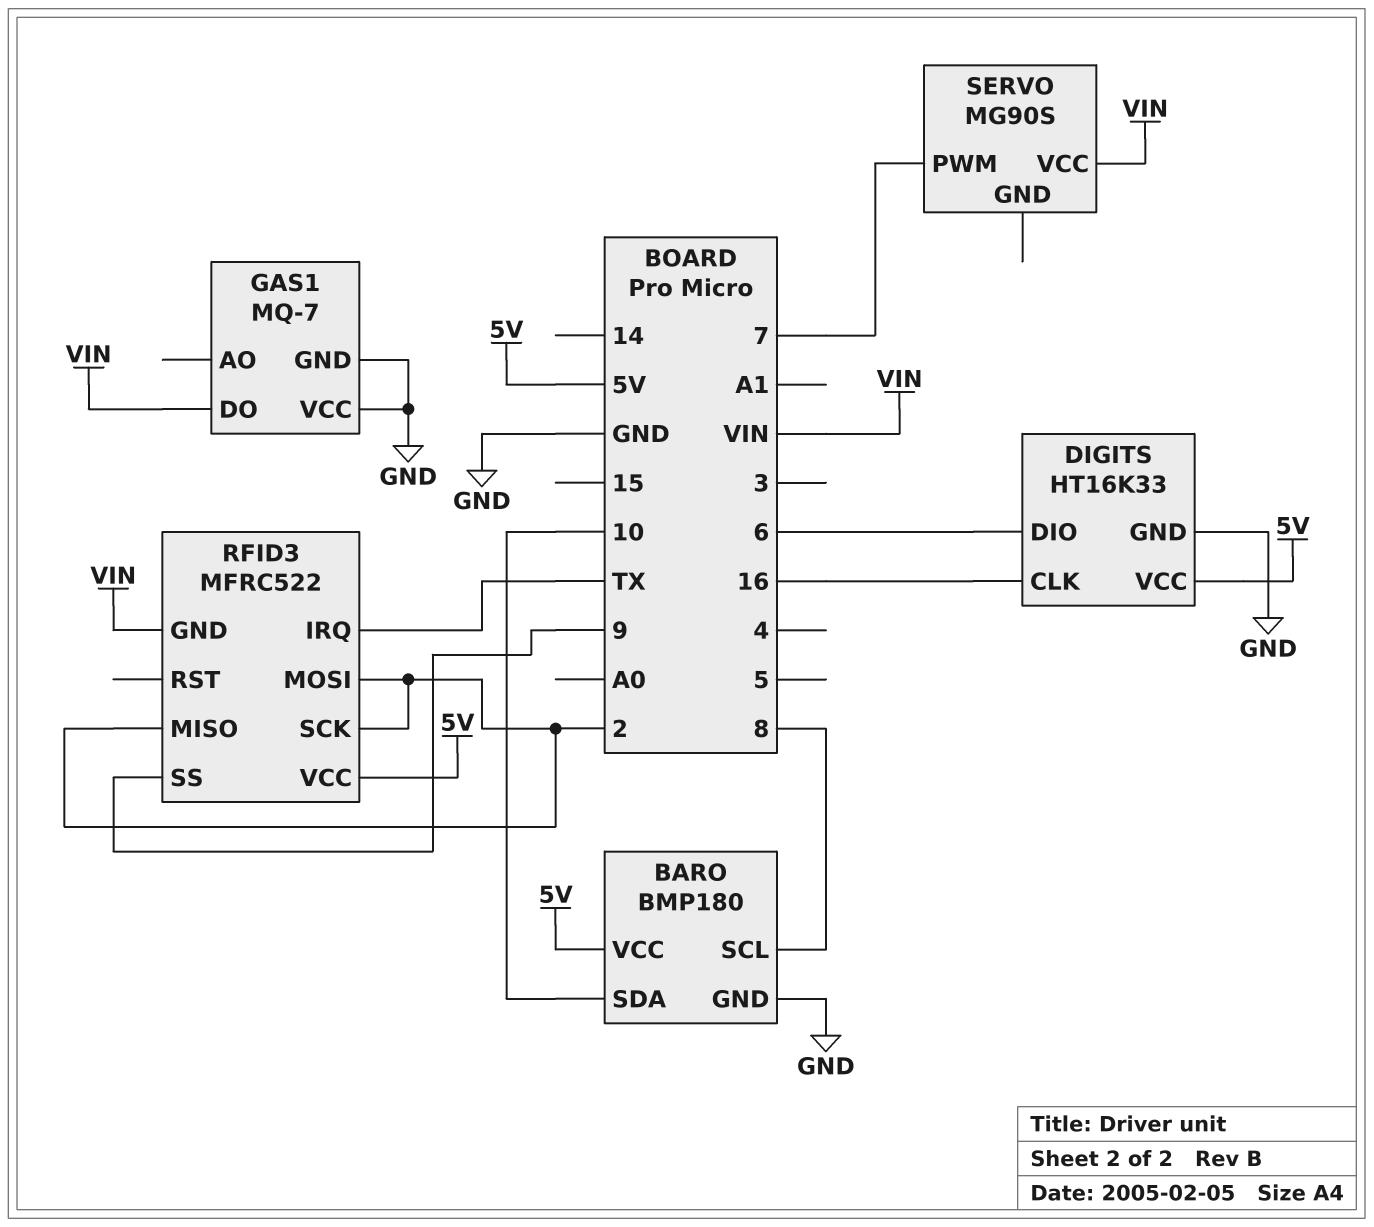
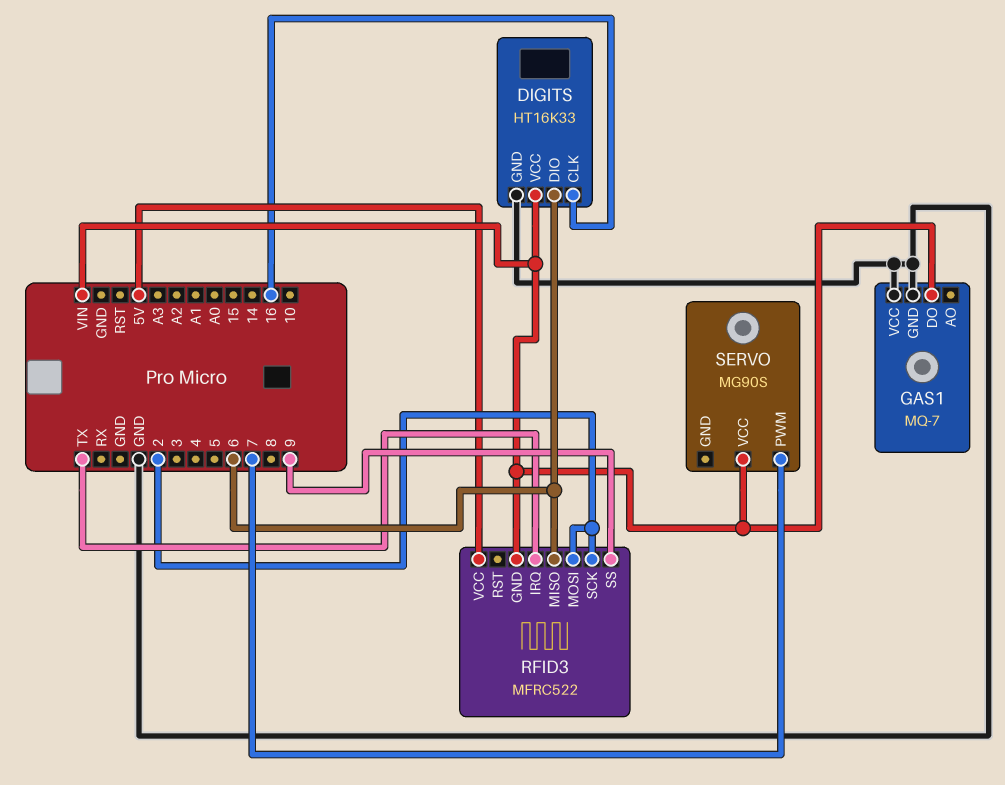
BARO: BMP180 -> none
BARO pin GND: GND -> none
BARO pin SCL: 8 -> none
BARO pin SDA: 10 -> none
BARO pin VCC: 5V -> none
DIGITS pin VCC: 5V -> VIN
RFID3 pin MISO: 2 -> 6

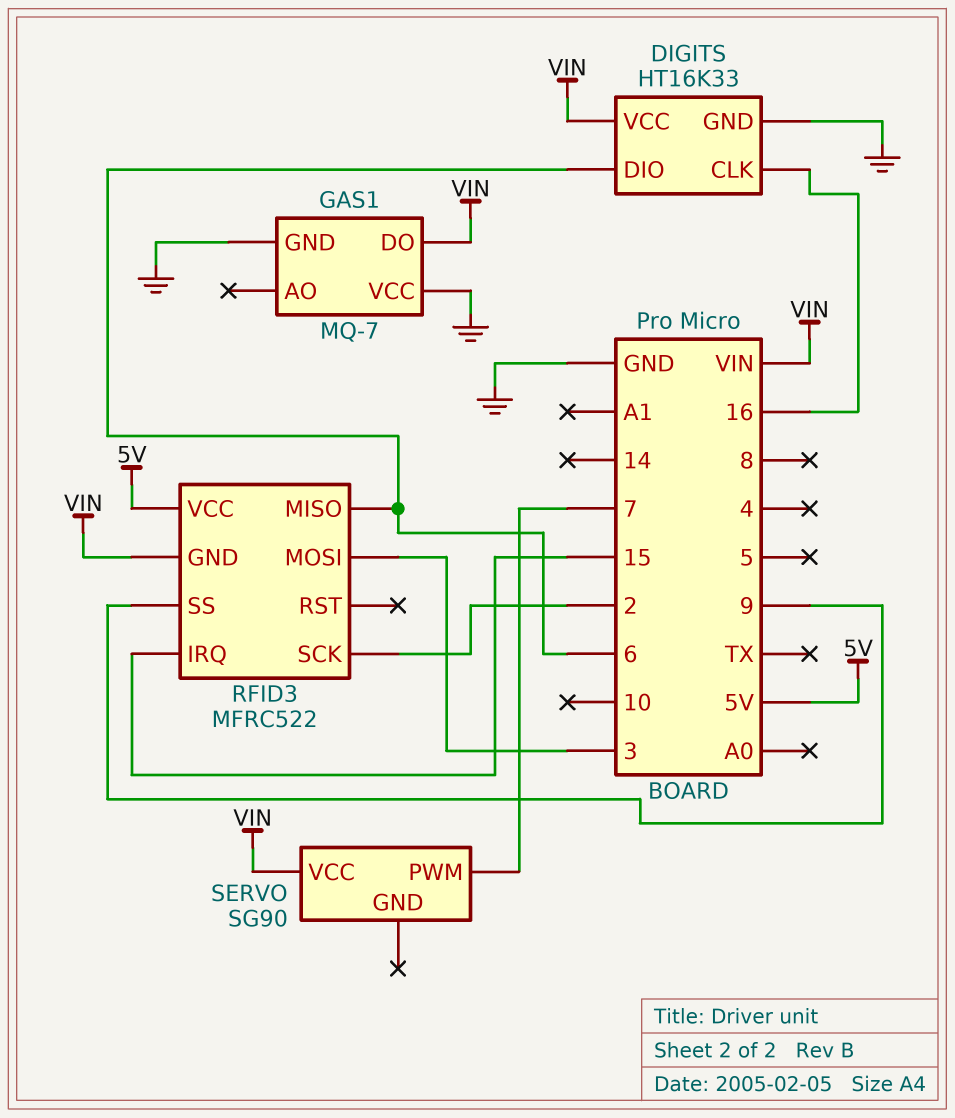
RFID3 pin IRQ: TX -> 15
RFID3 pin MOSI: 2 -> 3
SERVO: MG90S -> SG90

